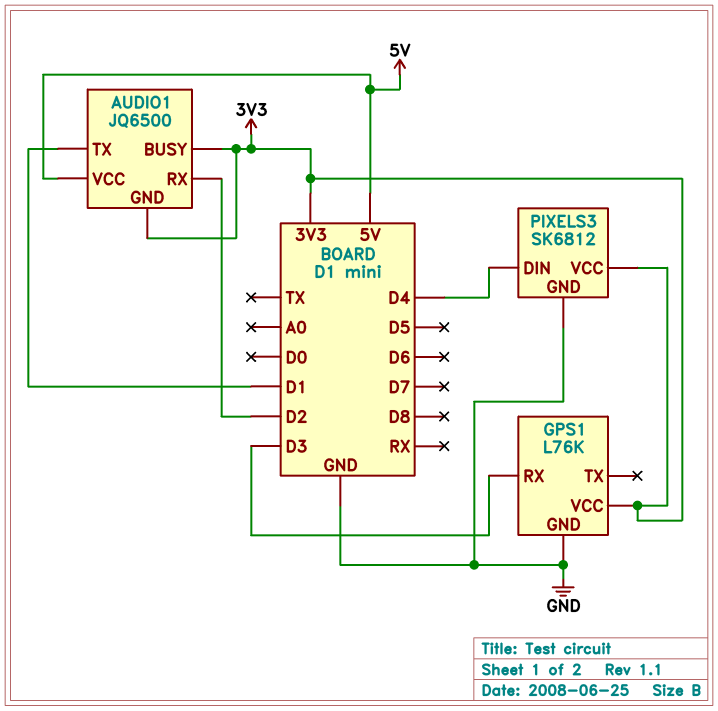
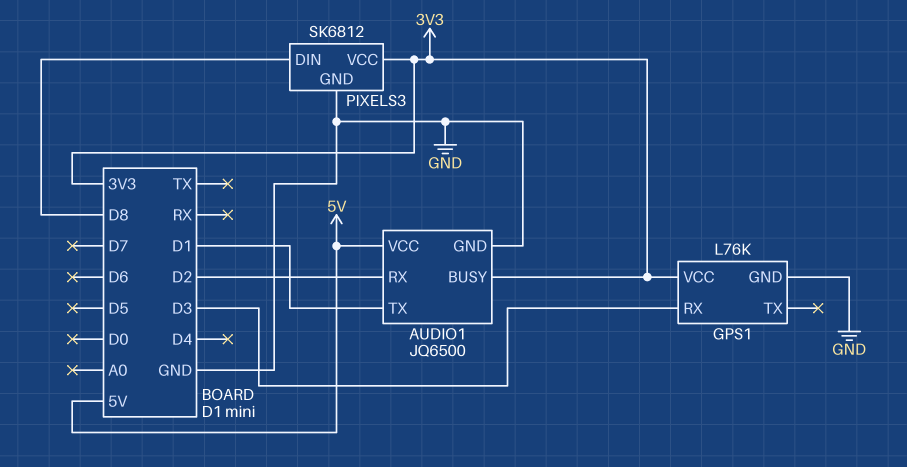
AUDIO1 pin GND: 3V3 -> GND
PIXELS3 pin DIN: D4 -> D8

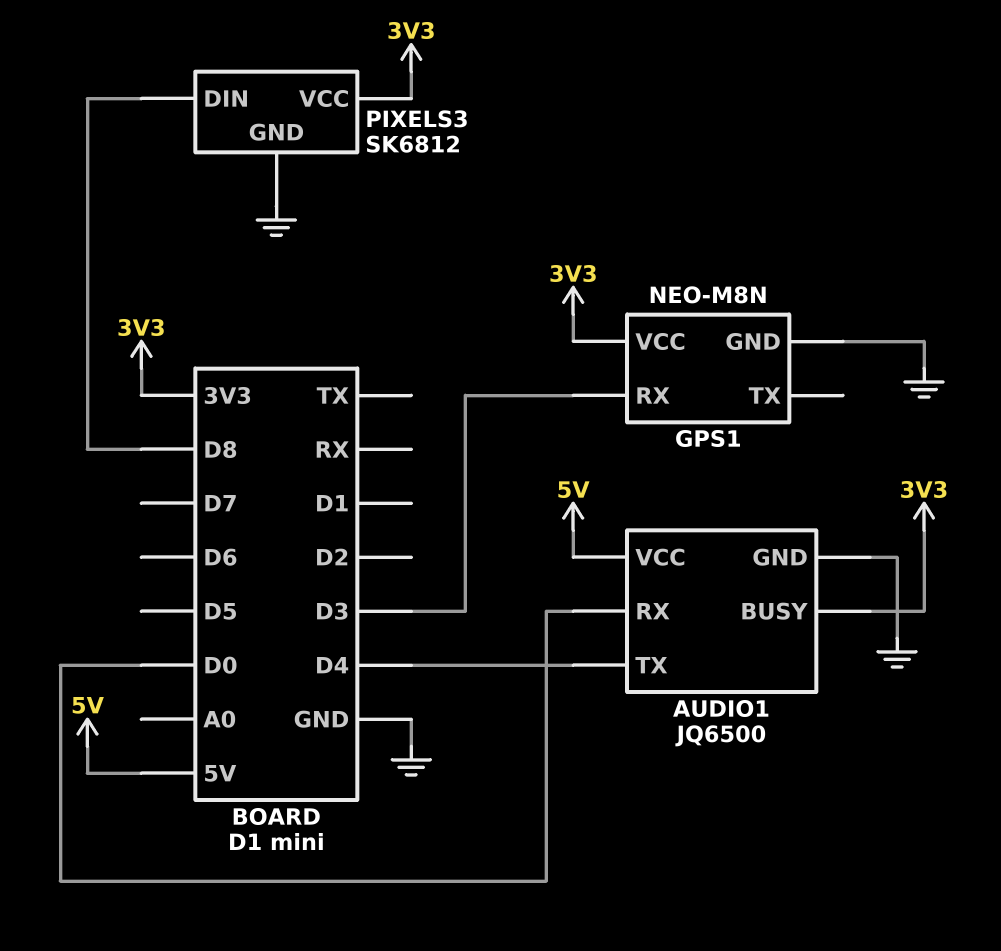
AUDIO1 pin RX: D2 -> D0
AUDIO1 pin TX: D1 -> D4
GPS1: L76K -> NEO-M8N

